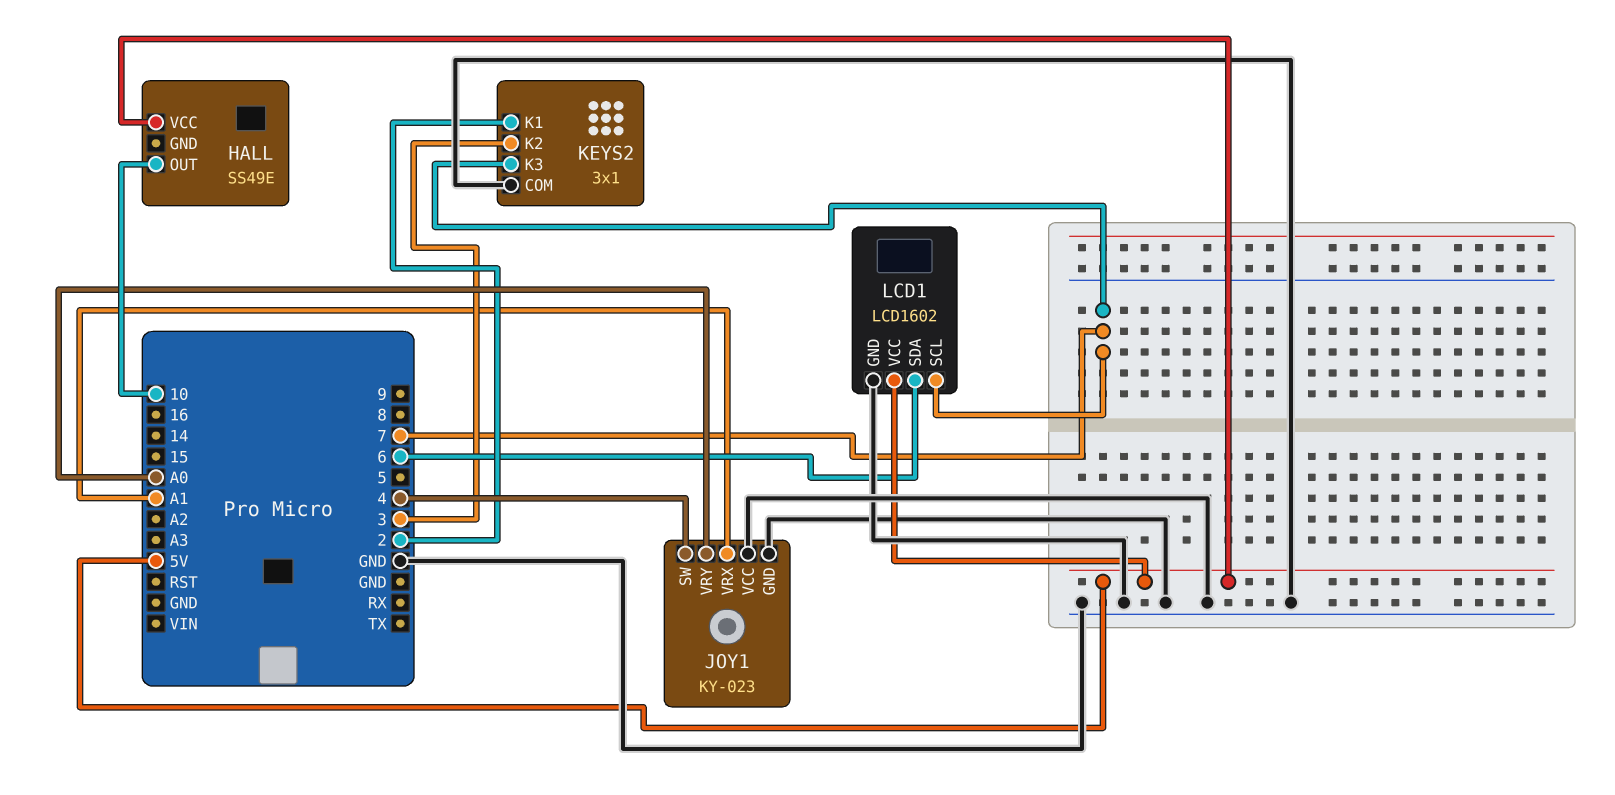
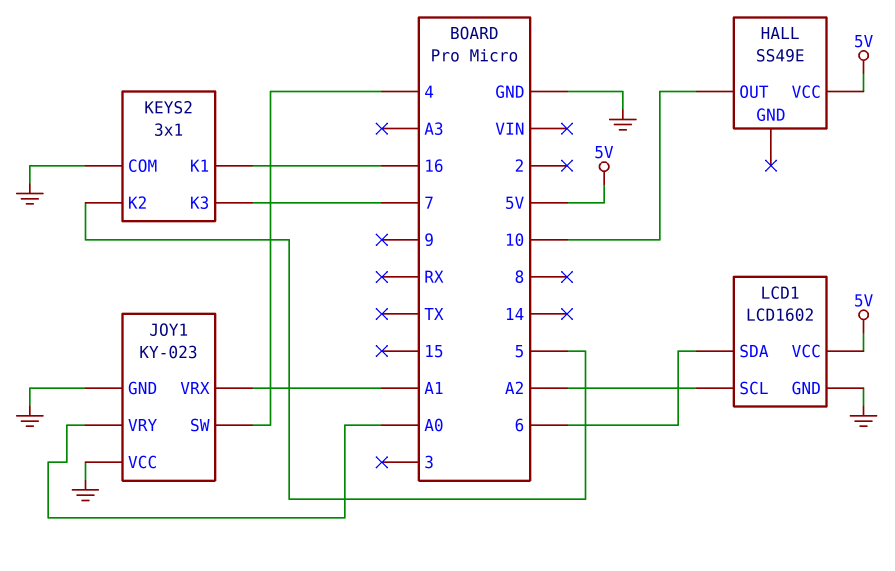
KEYS2 pin K1: 2 -> 16
KEYS2 pin K2: 3 -> 5
LCD1 pin SCL: 7 -> A2

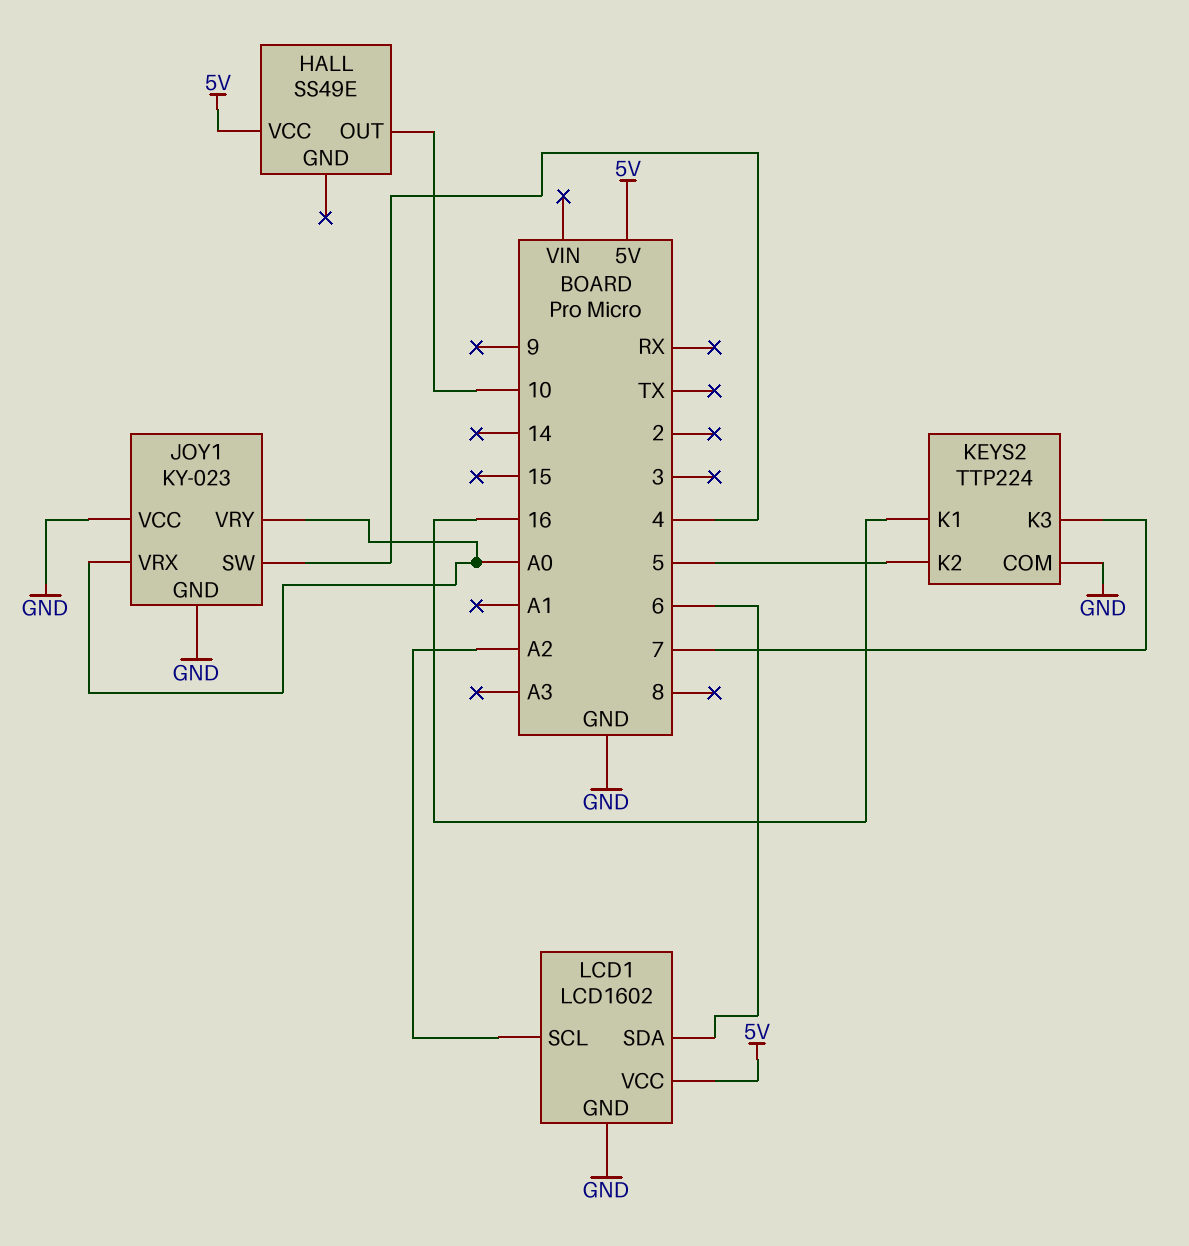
JOY1 pin VRX: A1 -> A0
KEYS2: 3x1 -> TTP224

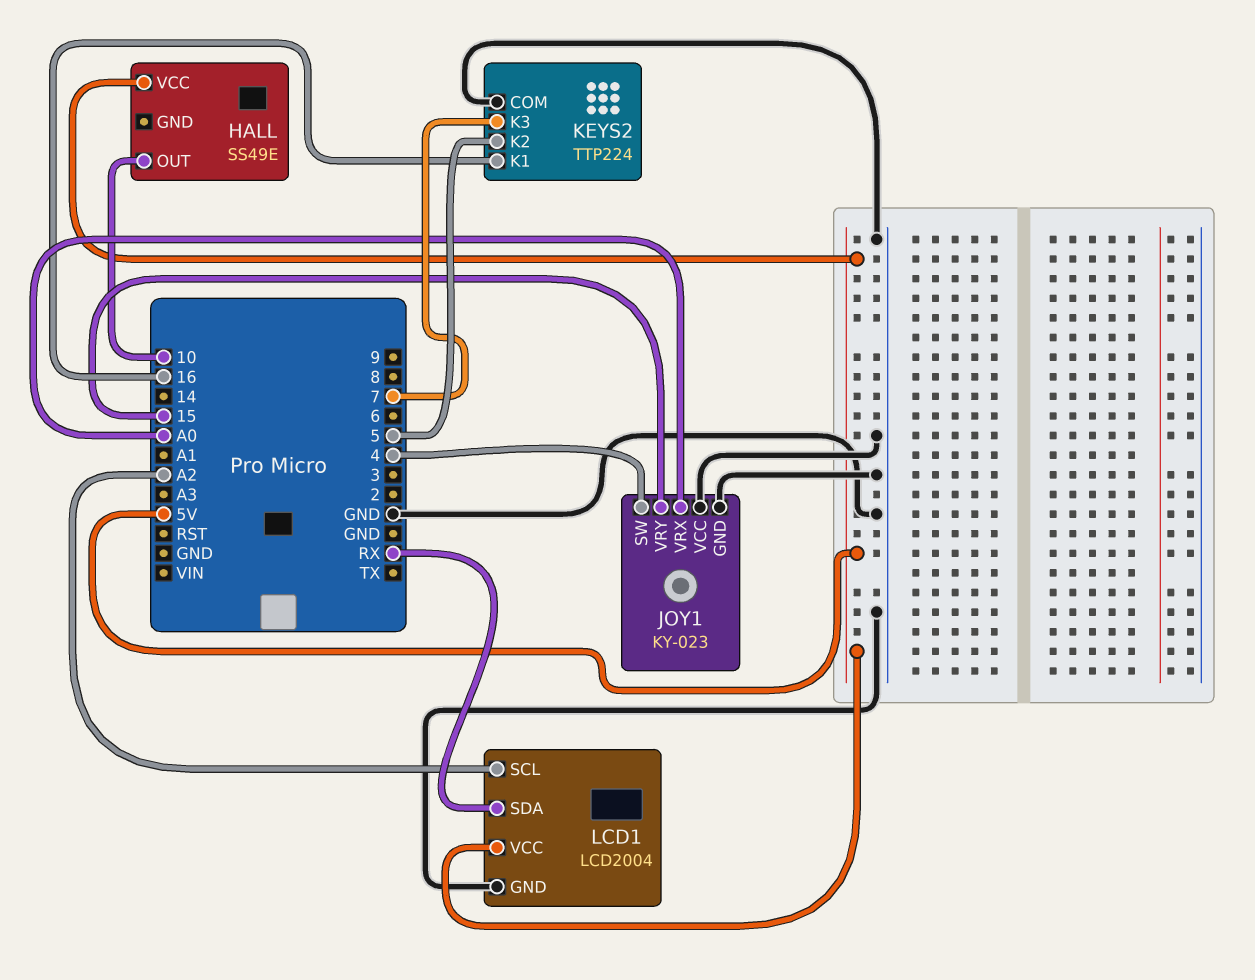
JOY1 pin VRY: A0 -> 15
LCD1: LCD1602 -> LCD2004
LCD1 pin SDA: 6 -> RX

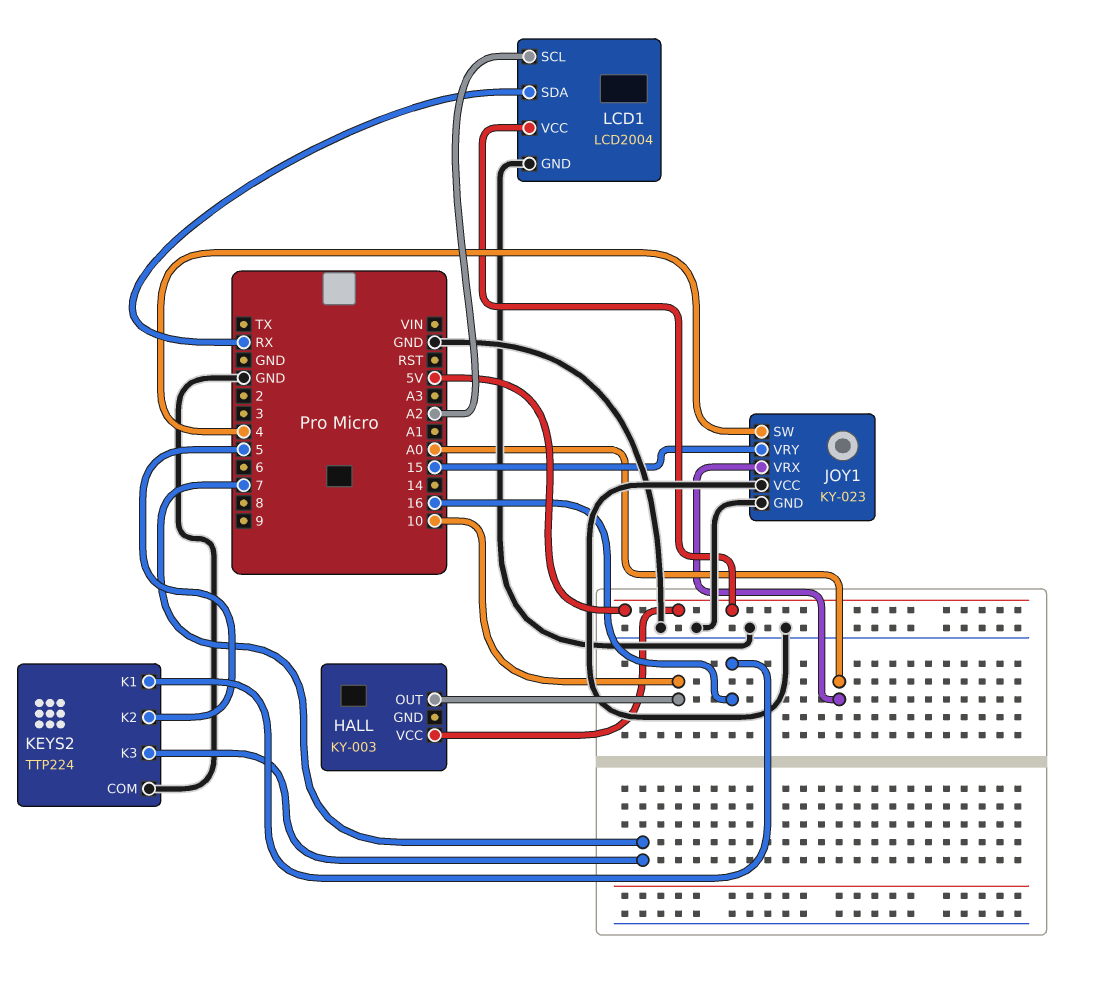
HALL: SS49E -> KY-003

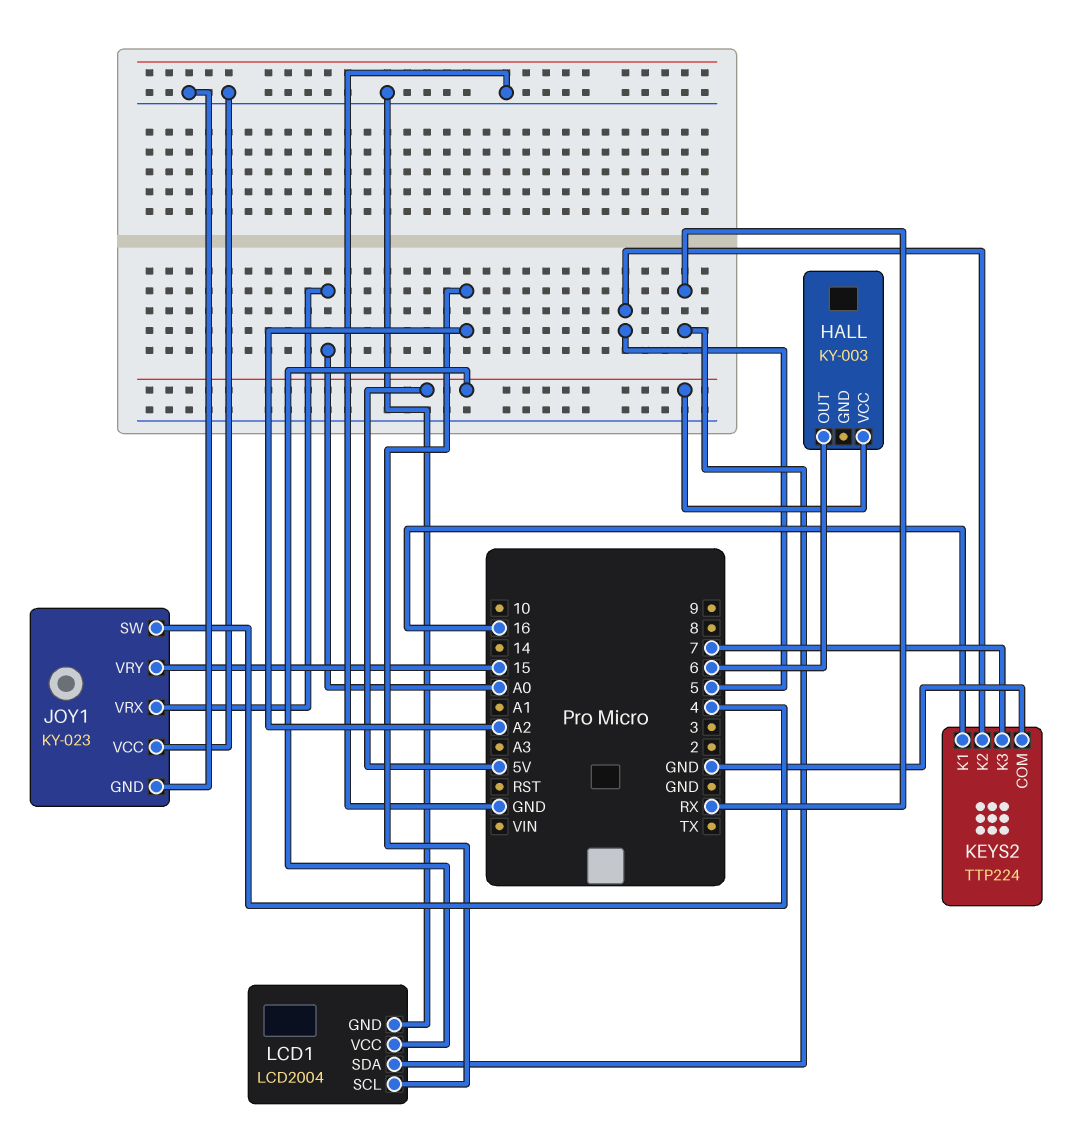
HALL pin OUT: 10 -> 6

